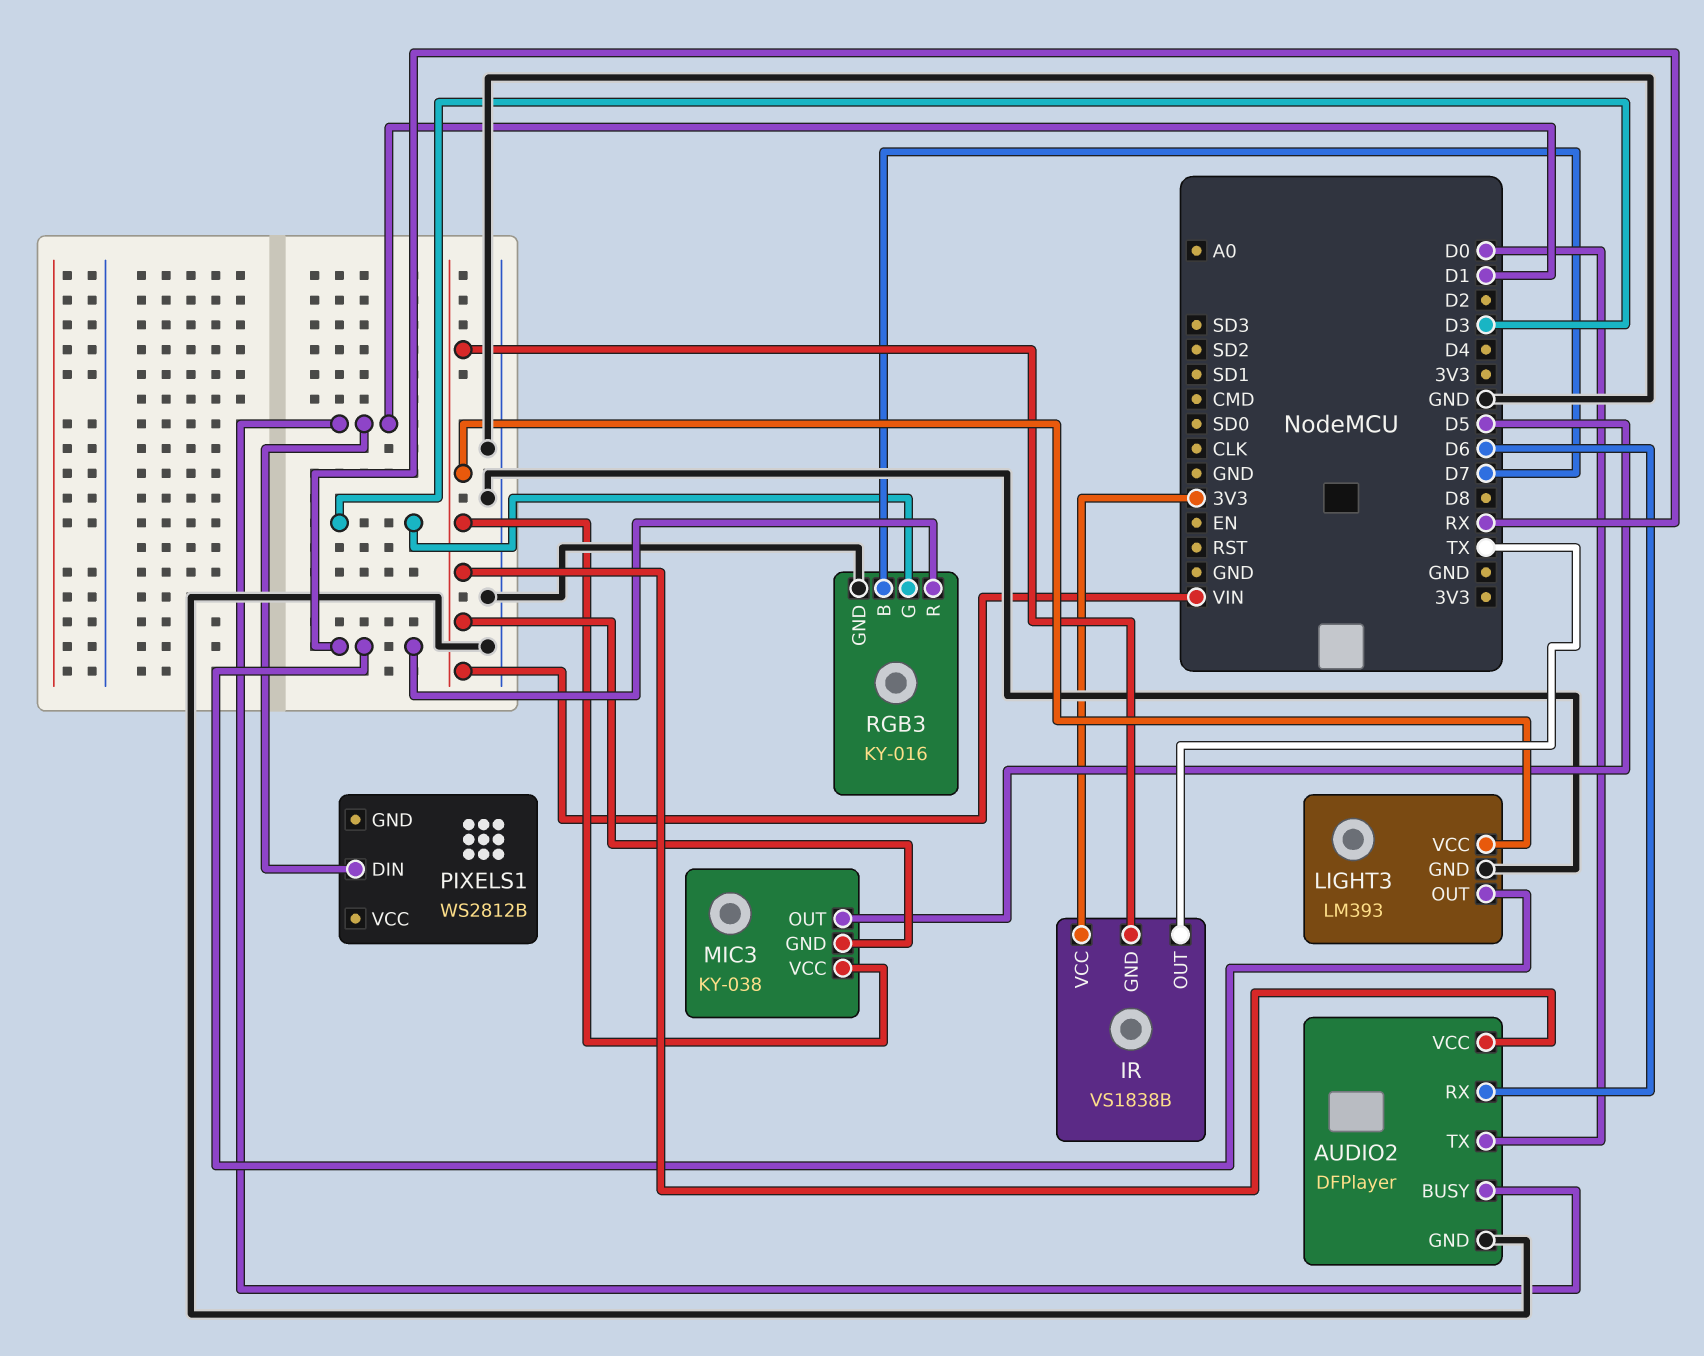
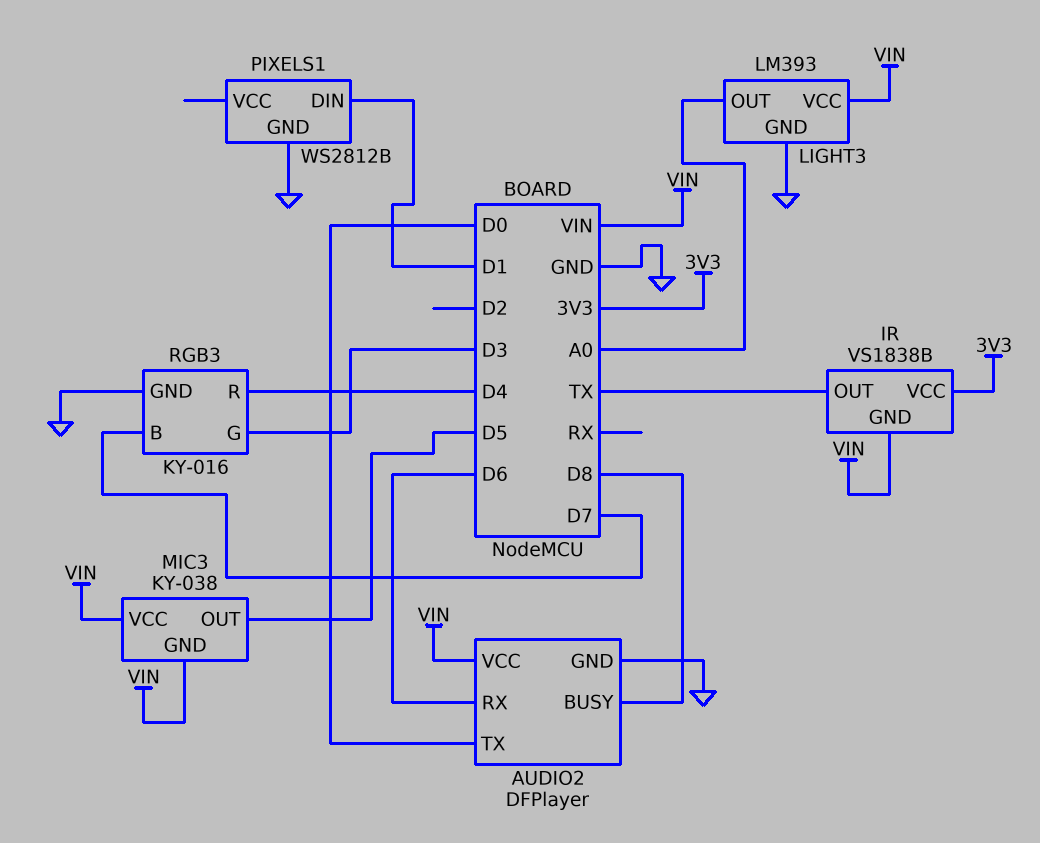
AUDIO2 pin BUSY: D1 -> D8
LIGHT3 pin OUT: RX -> A0
PIXELS1 pin GND: none -> GND
RGB3 pin R: RX -> D4

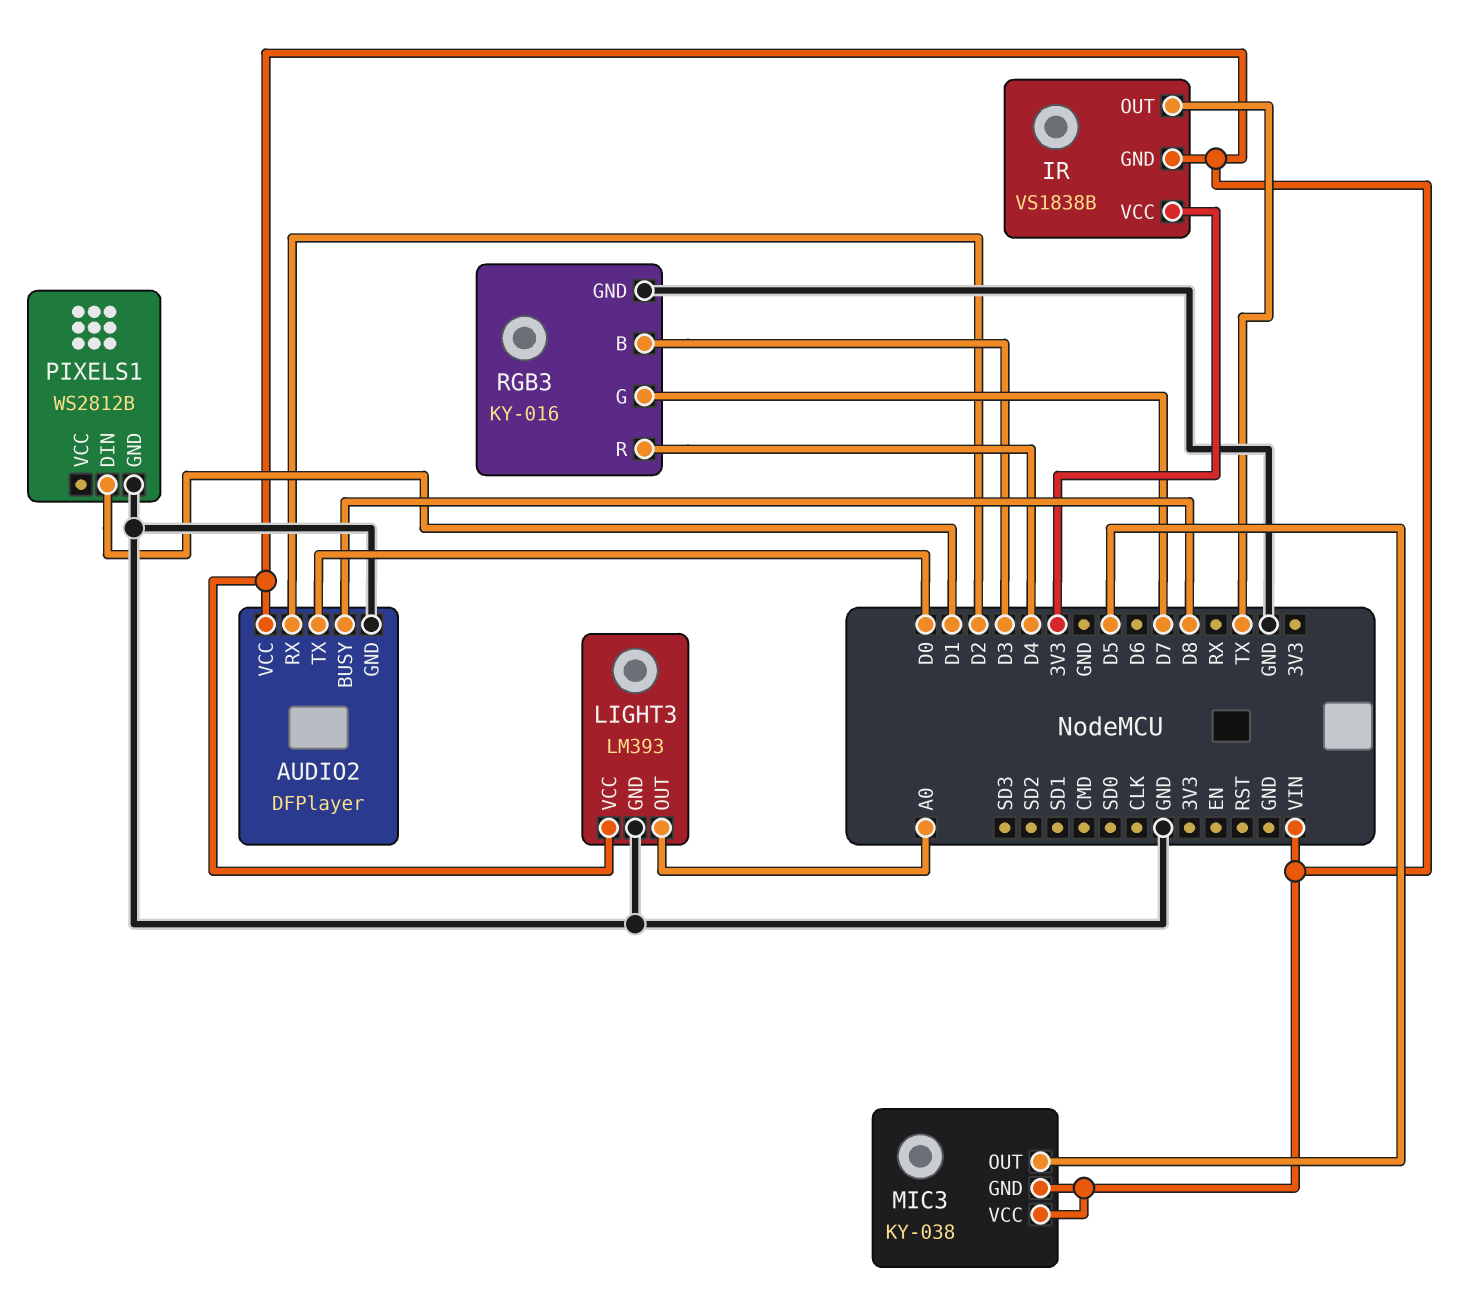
AUDIO2 pin RX: D6 -> D2
RGB3 pin B: D7 -> D3
RGB3 pin G: D3 -> D7

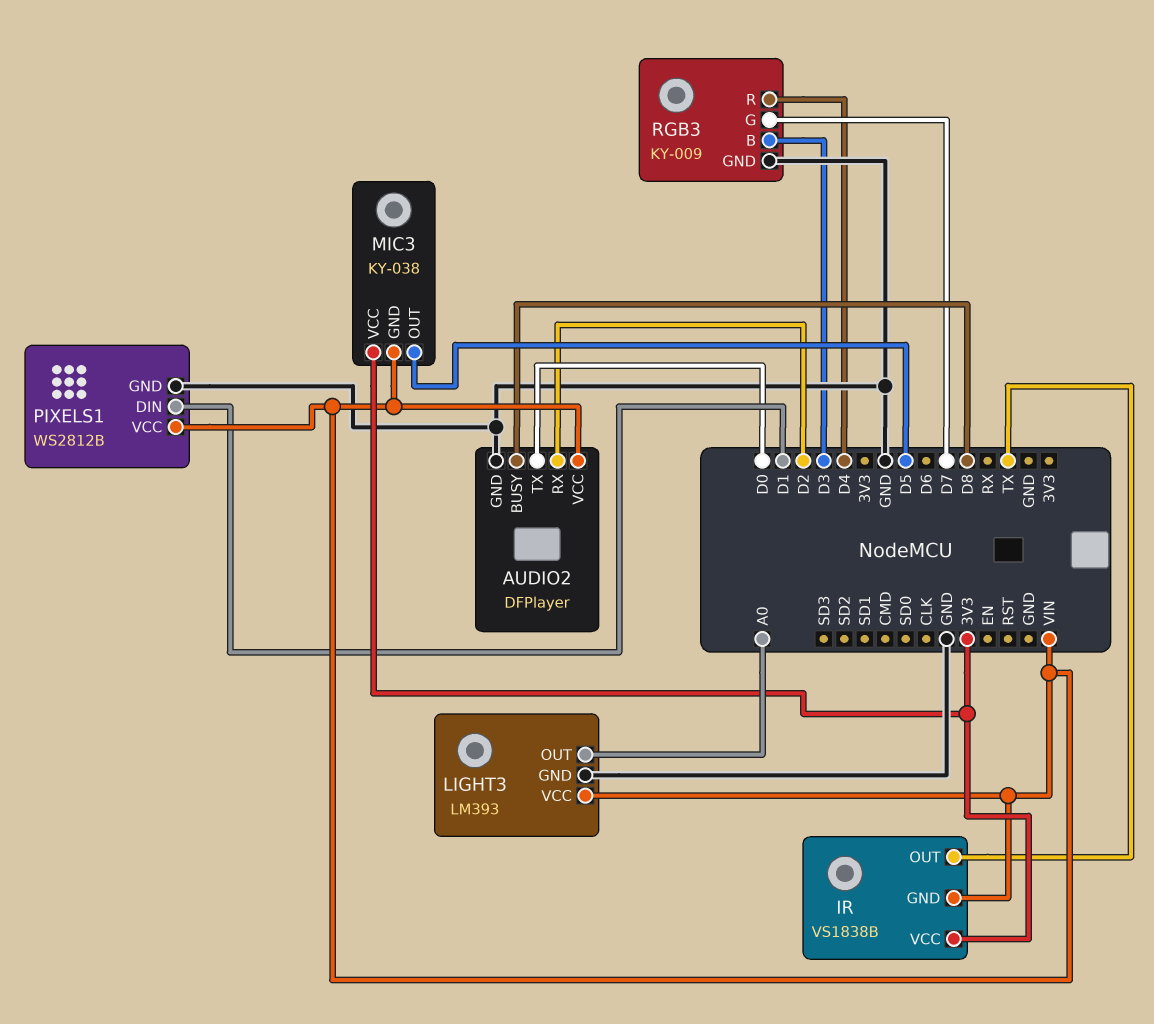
MIC3 pin VCC: VIN -> 3V3
PIXELS1 pin VCC: none -> VIN
RGB3: KY-016 -> KY-009

